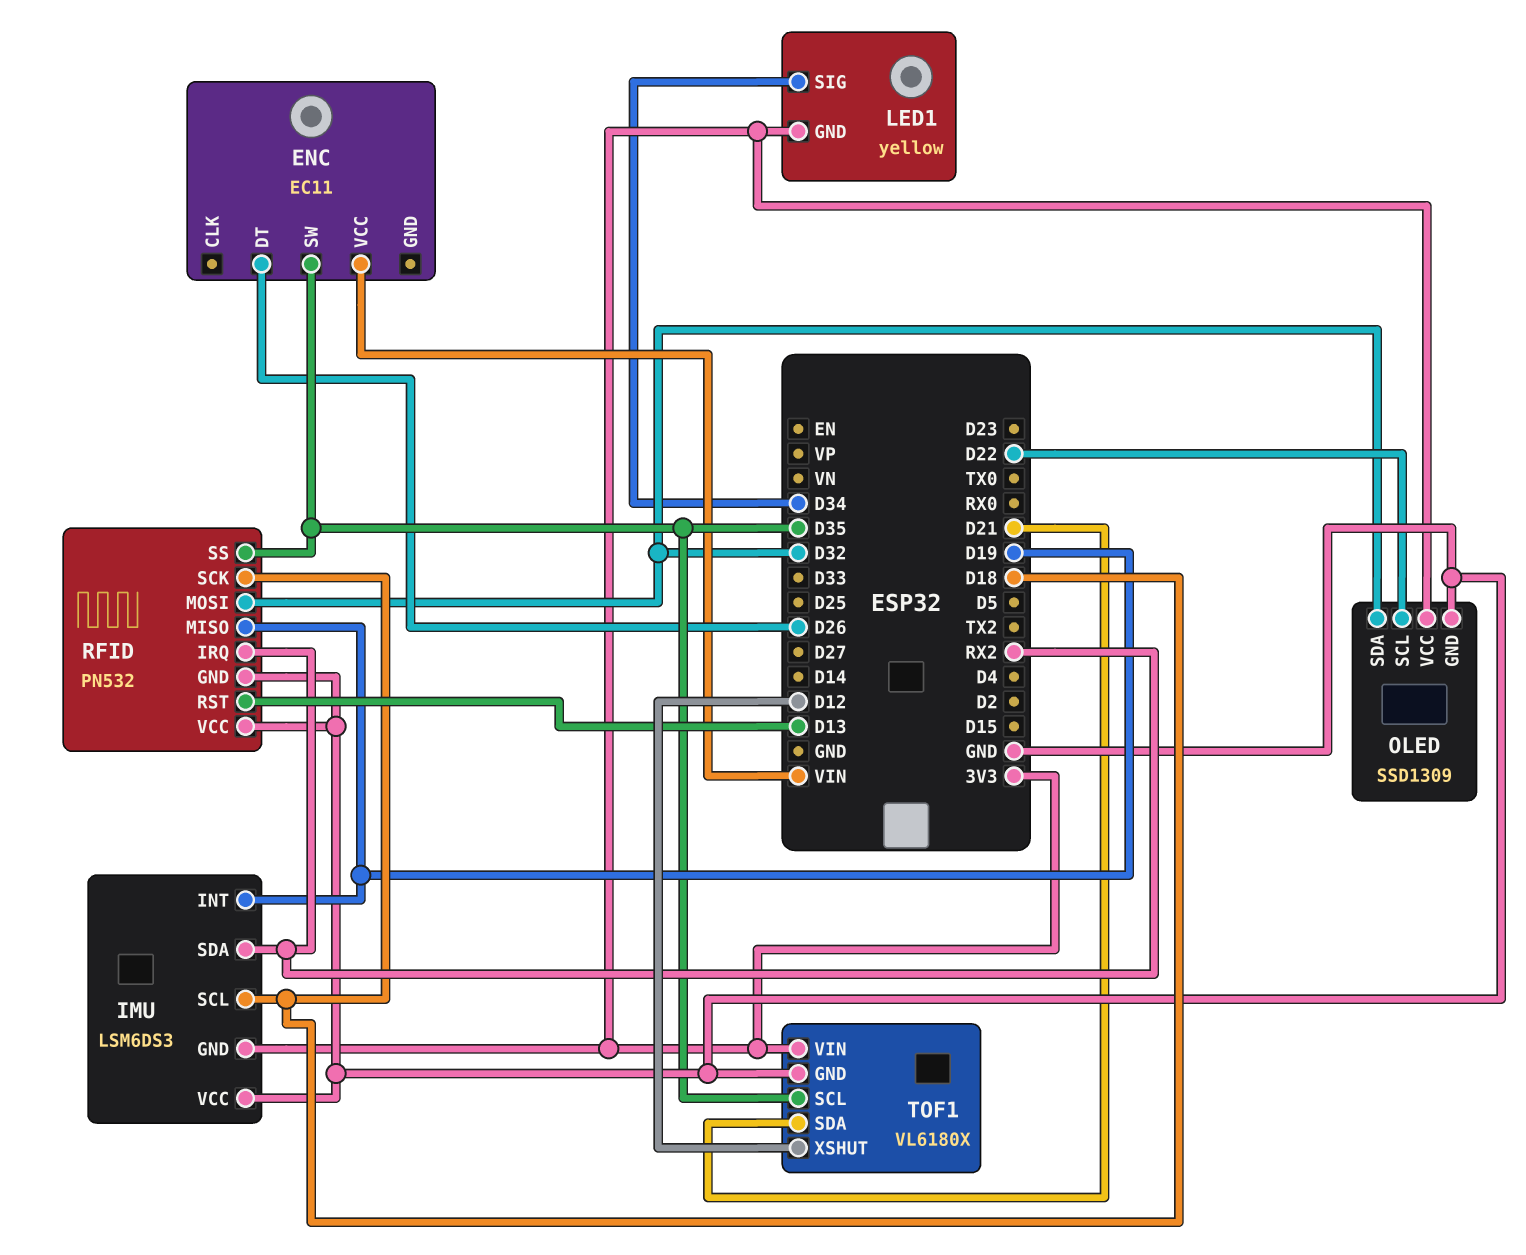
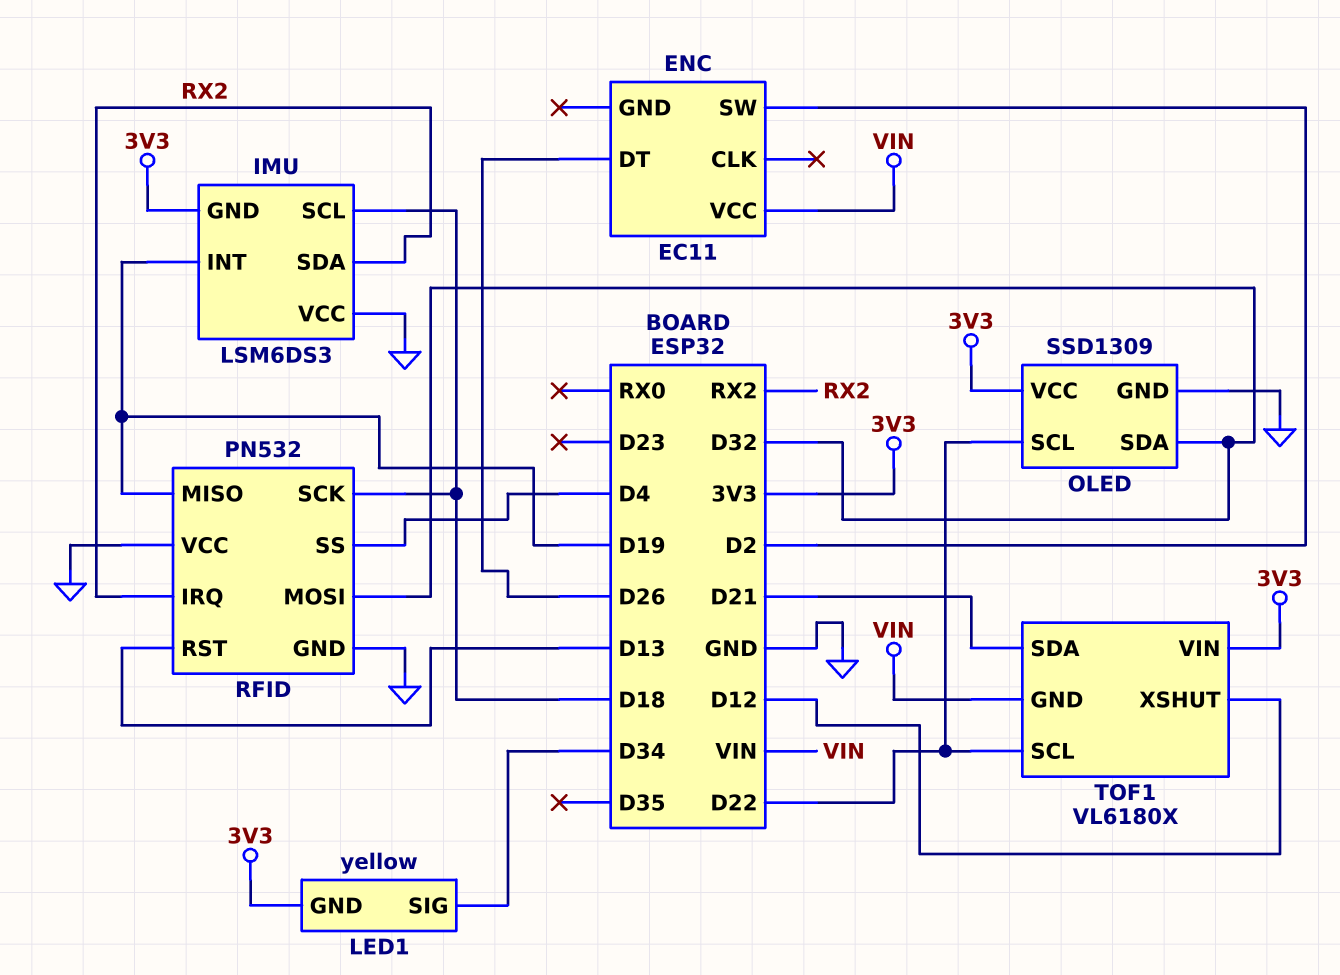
ENC pin SW: D35 -> D2
RFID pin SS: D35 -> D4
TOF1 pin GND: GND -> VIN
TOF1 pin SCL: D35 -> D22

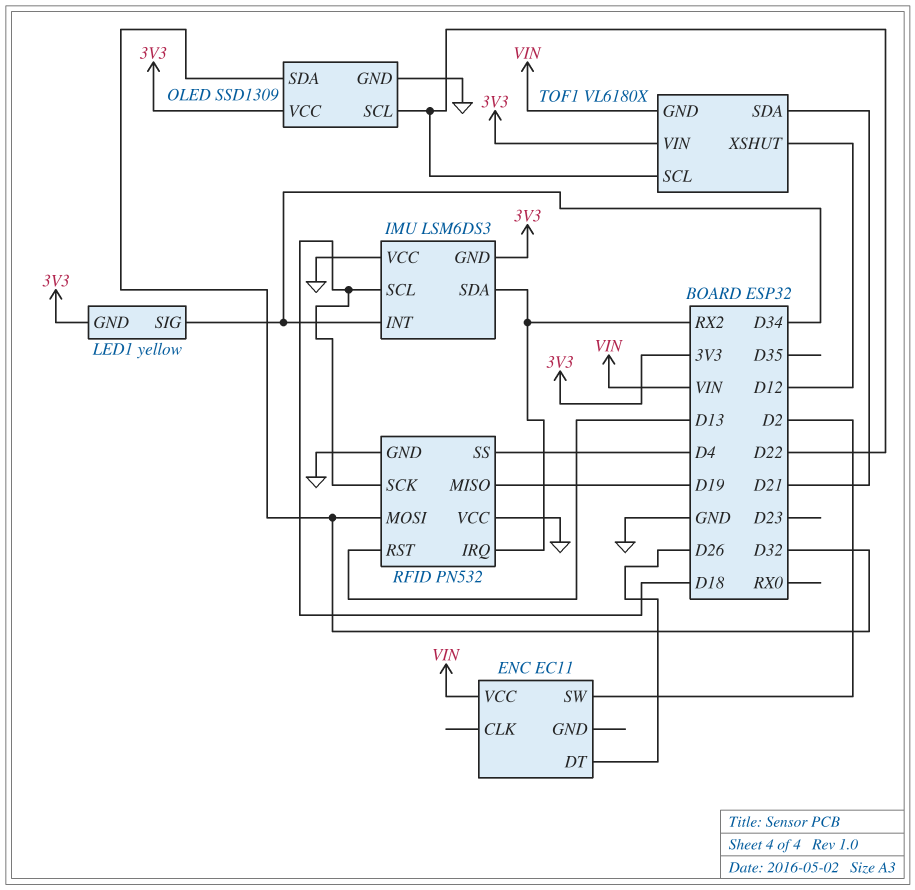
IMU pin INT: D19 -> D34

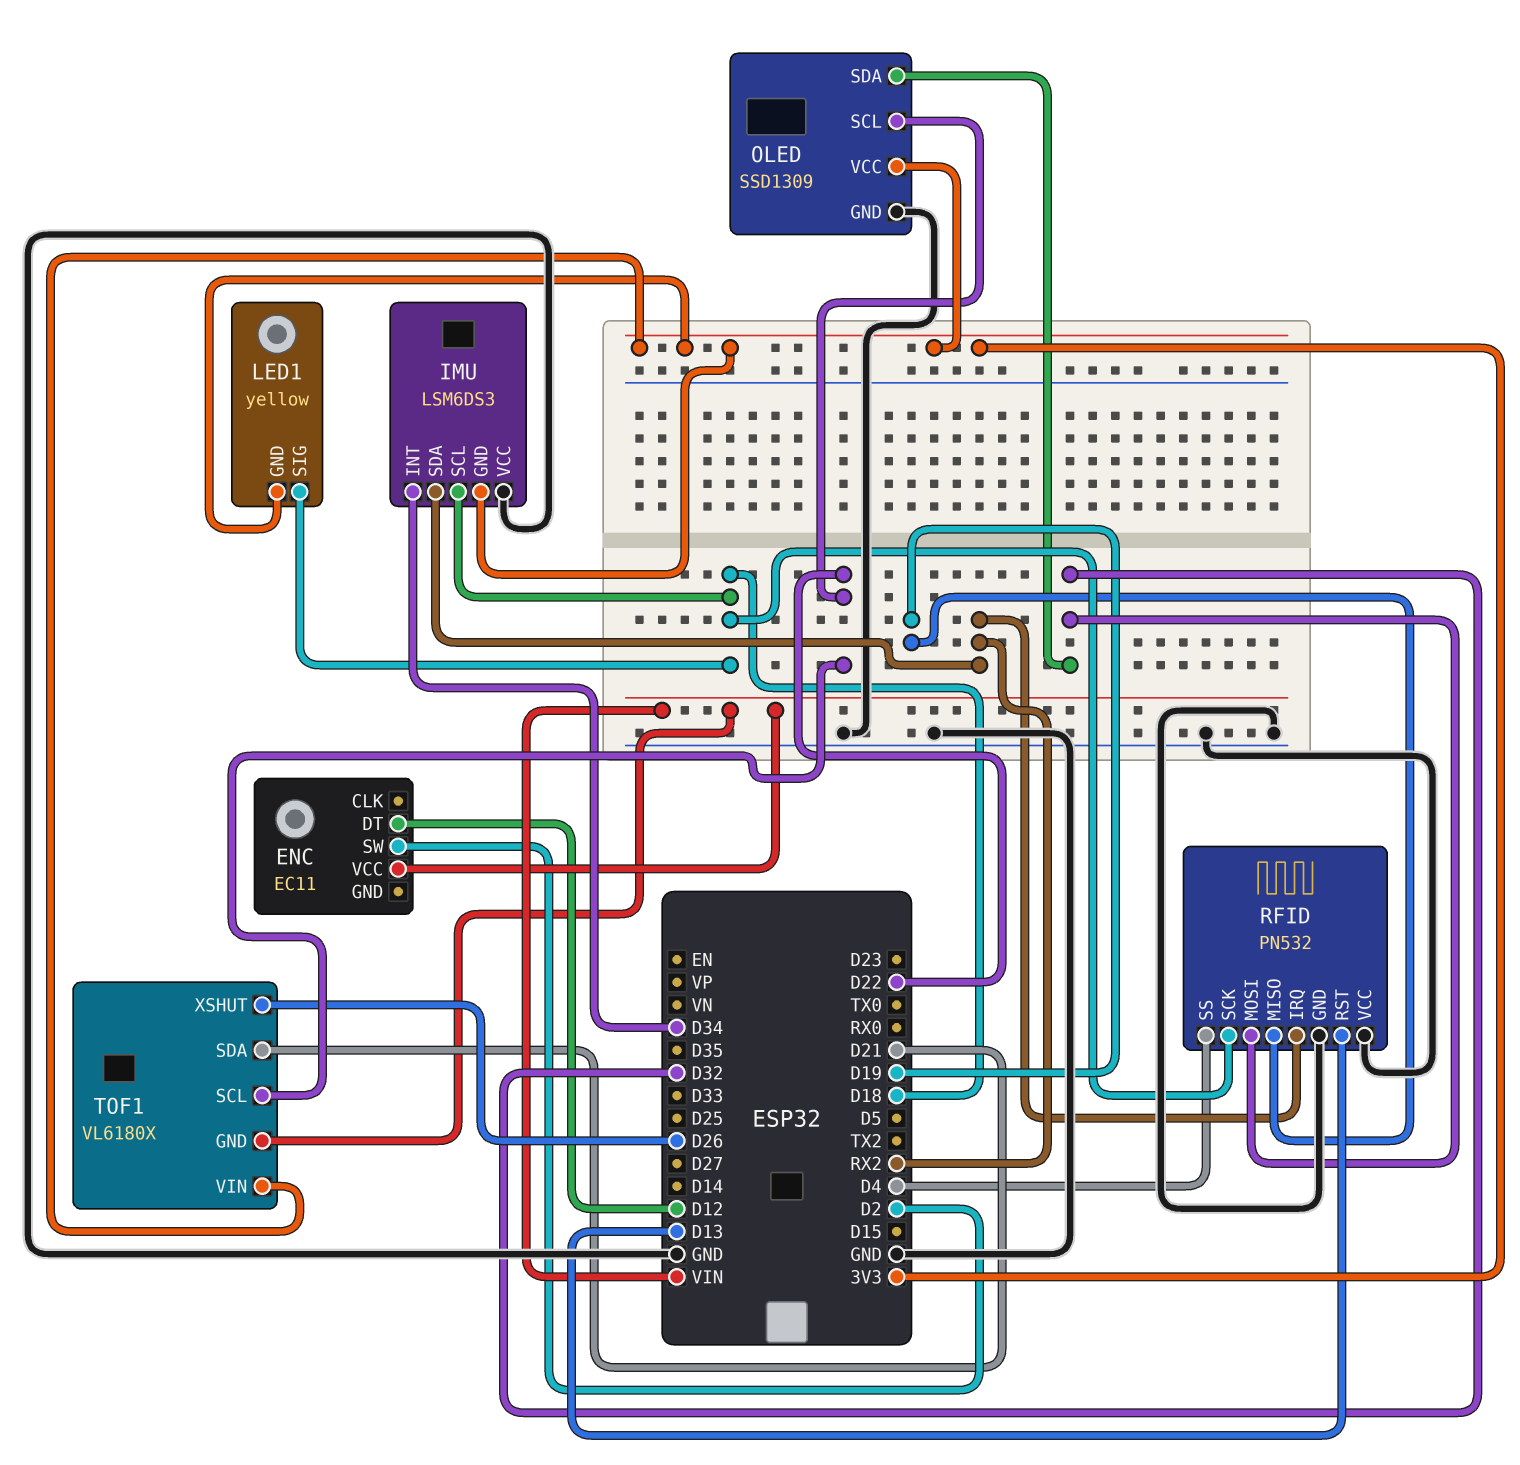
ENC pin DT: D26 -> D12
LED1 pin SIG: D34 -> D18
TOF1 pin XSHUT: D12 -> D26

